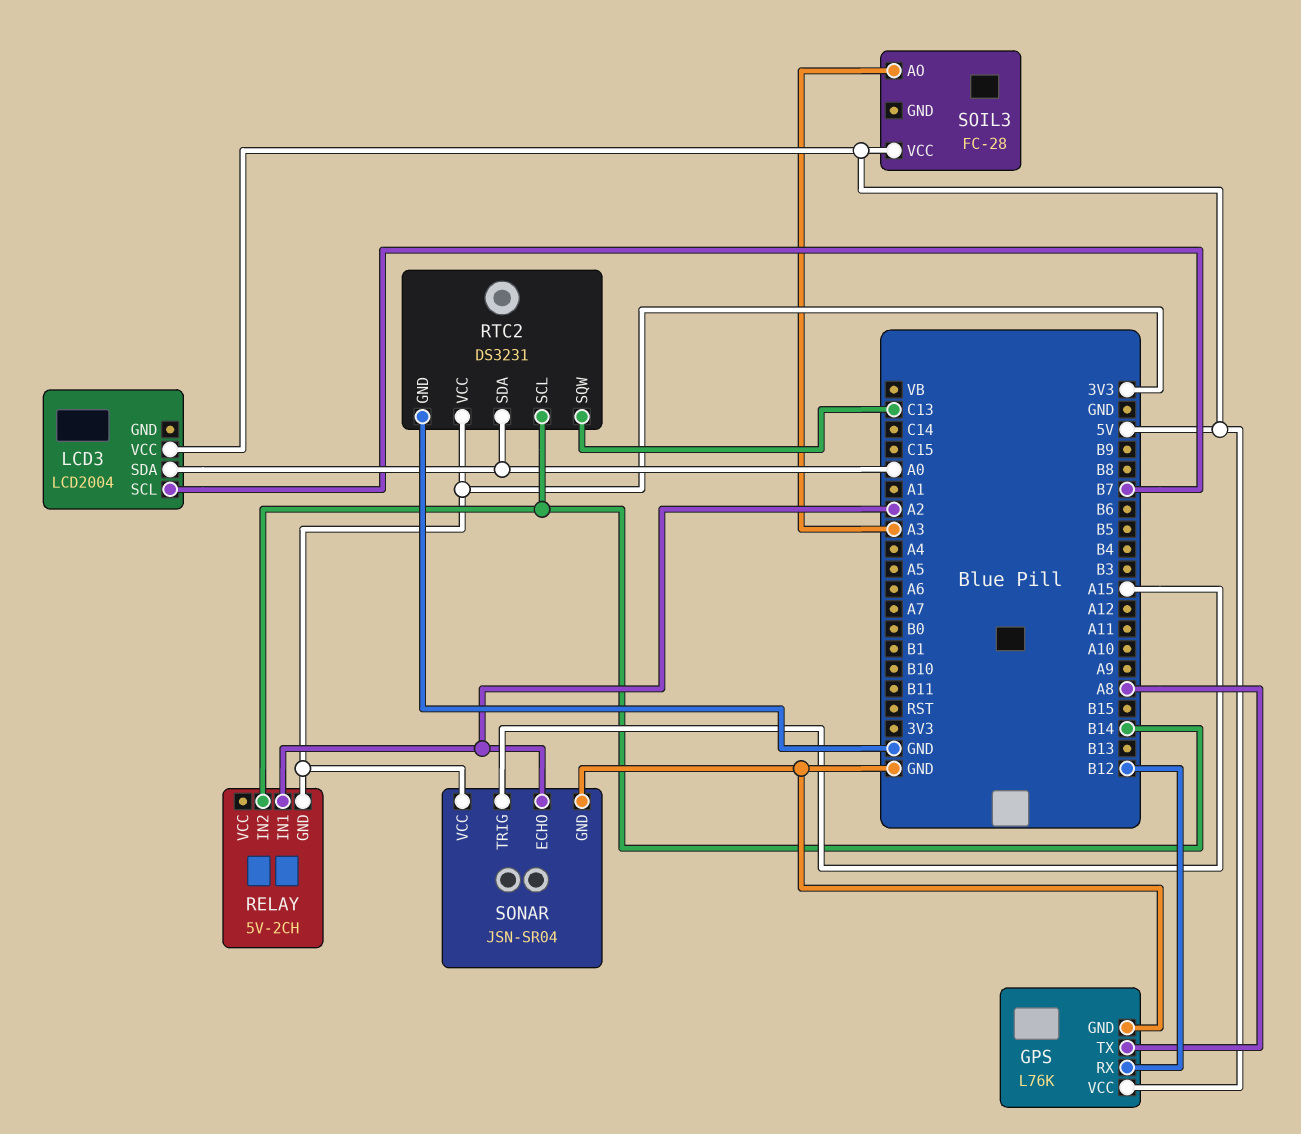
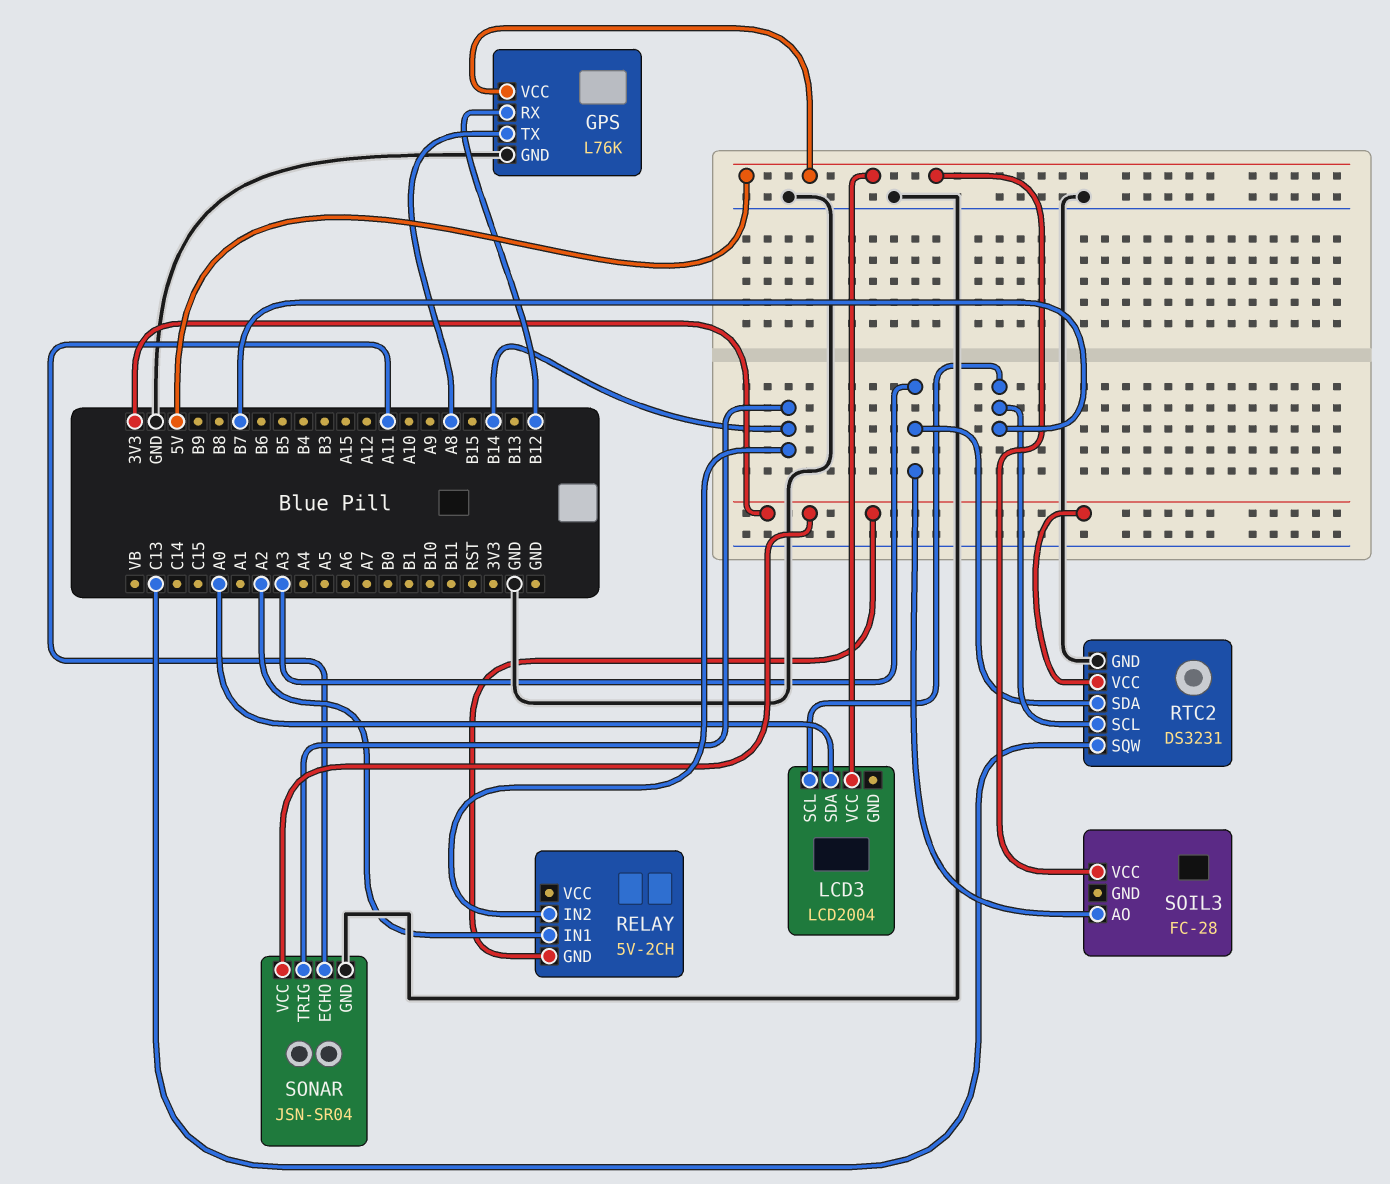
RTC2 pin SCL: B14 -> B7
RTC2 pin SDA: A0 -> A3
SONAR pin ECHO: A2 -> A11
SONAR pin TRIG: A15 -> B14

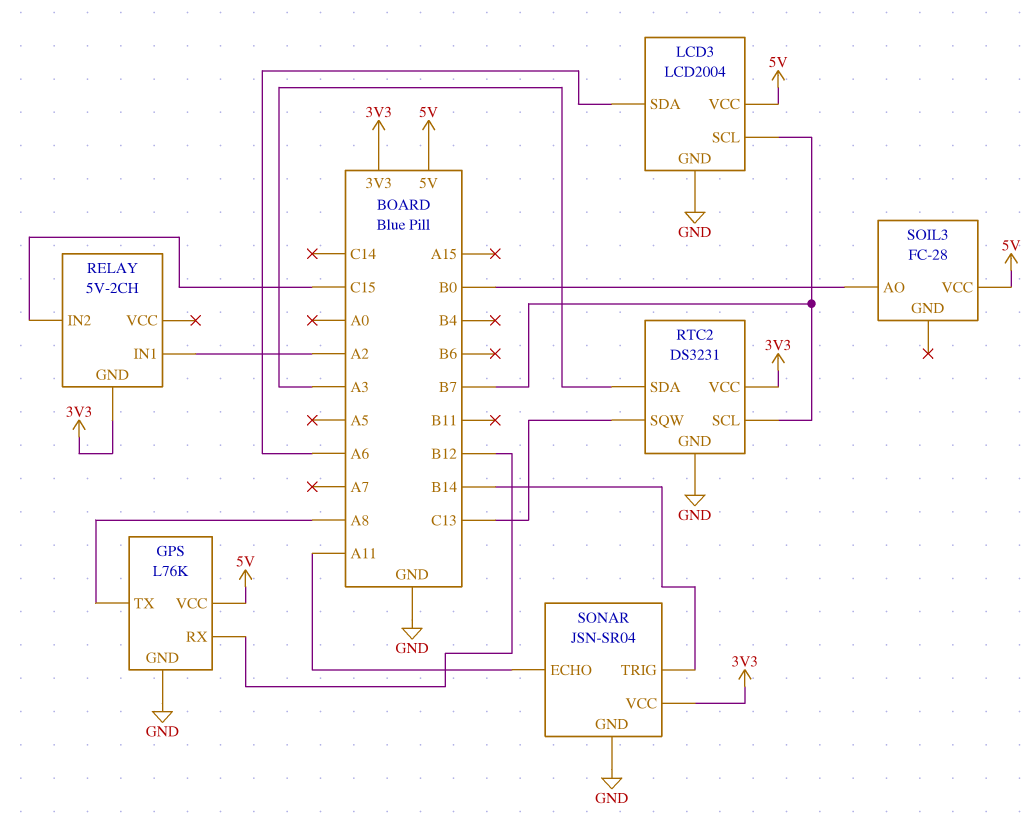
LCD3 pin GND: none -> GND
LCD3 pin SDA: A0 -> A6
RELAY pin IN2: B14 -> C15
SOIL3 pin AO: A3 -> B0

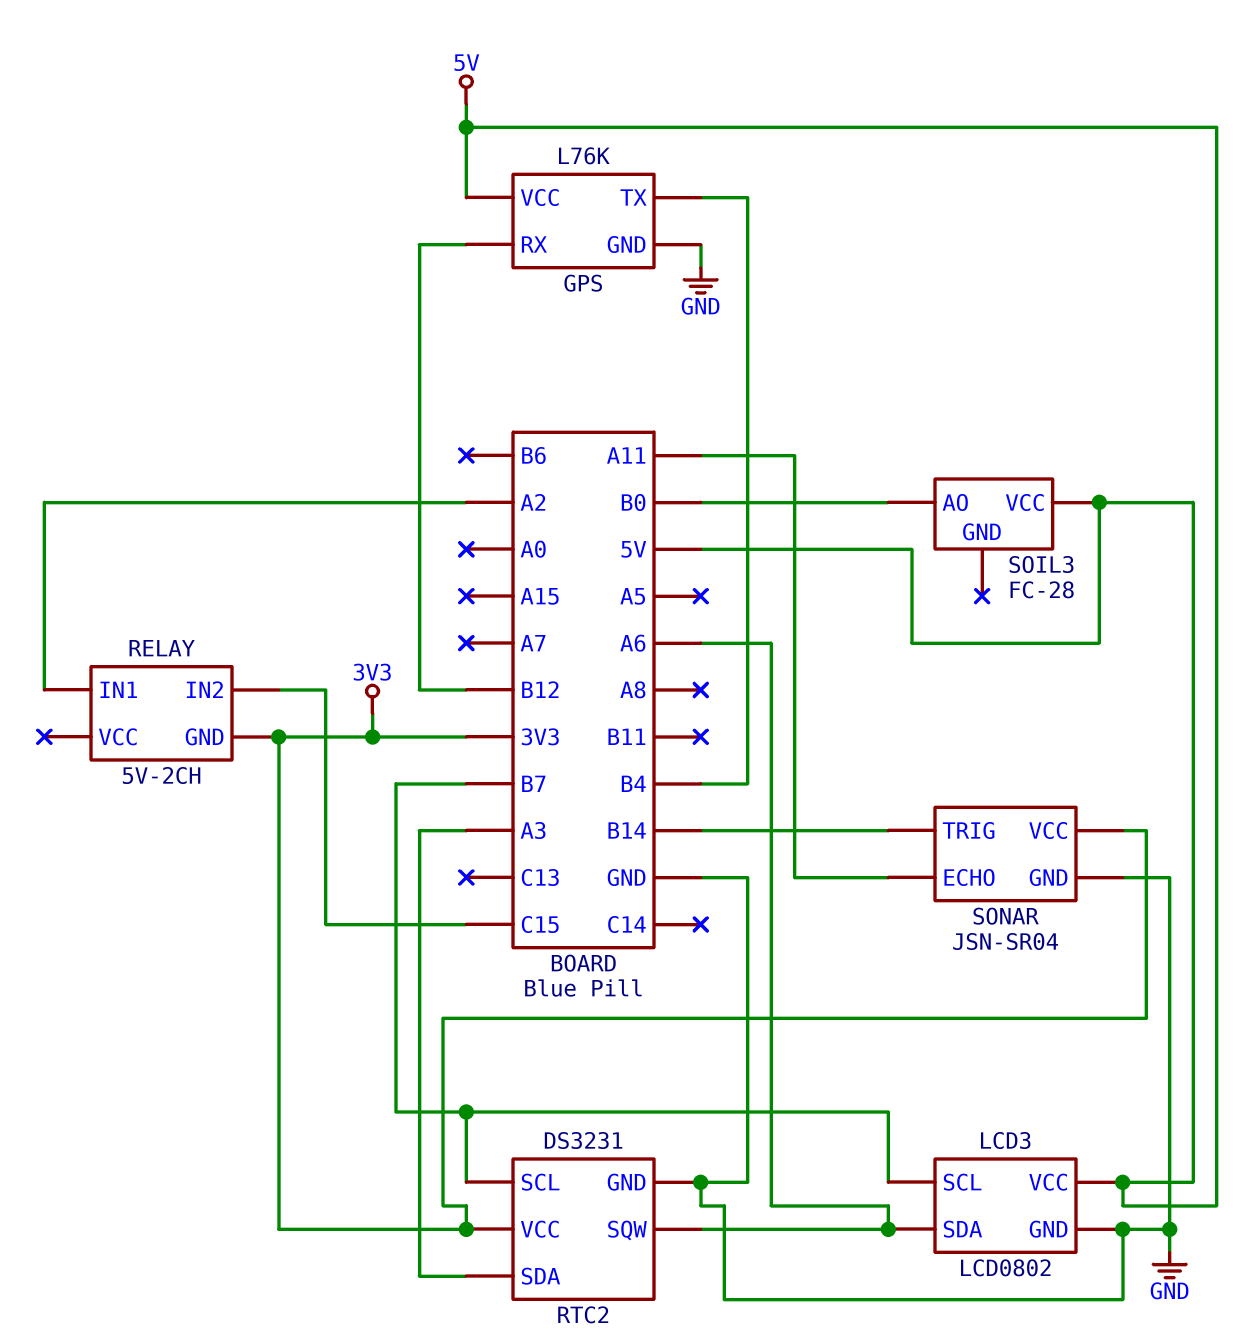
GPS pin TX: A8 -> B4
LCD3: LCD2004 -> LCD0802
RTC2 pin SQW: C13 -> A6

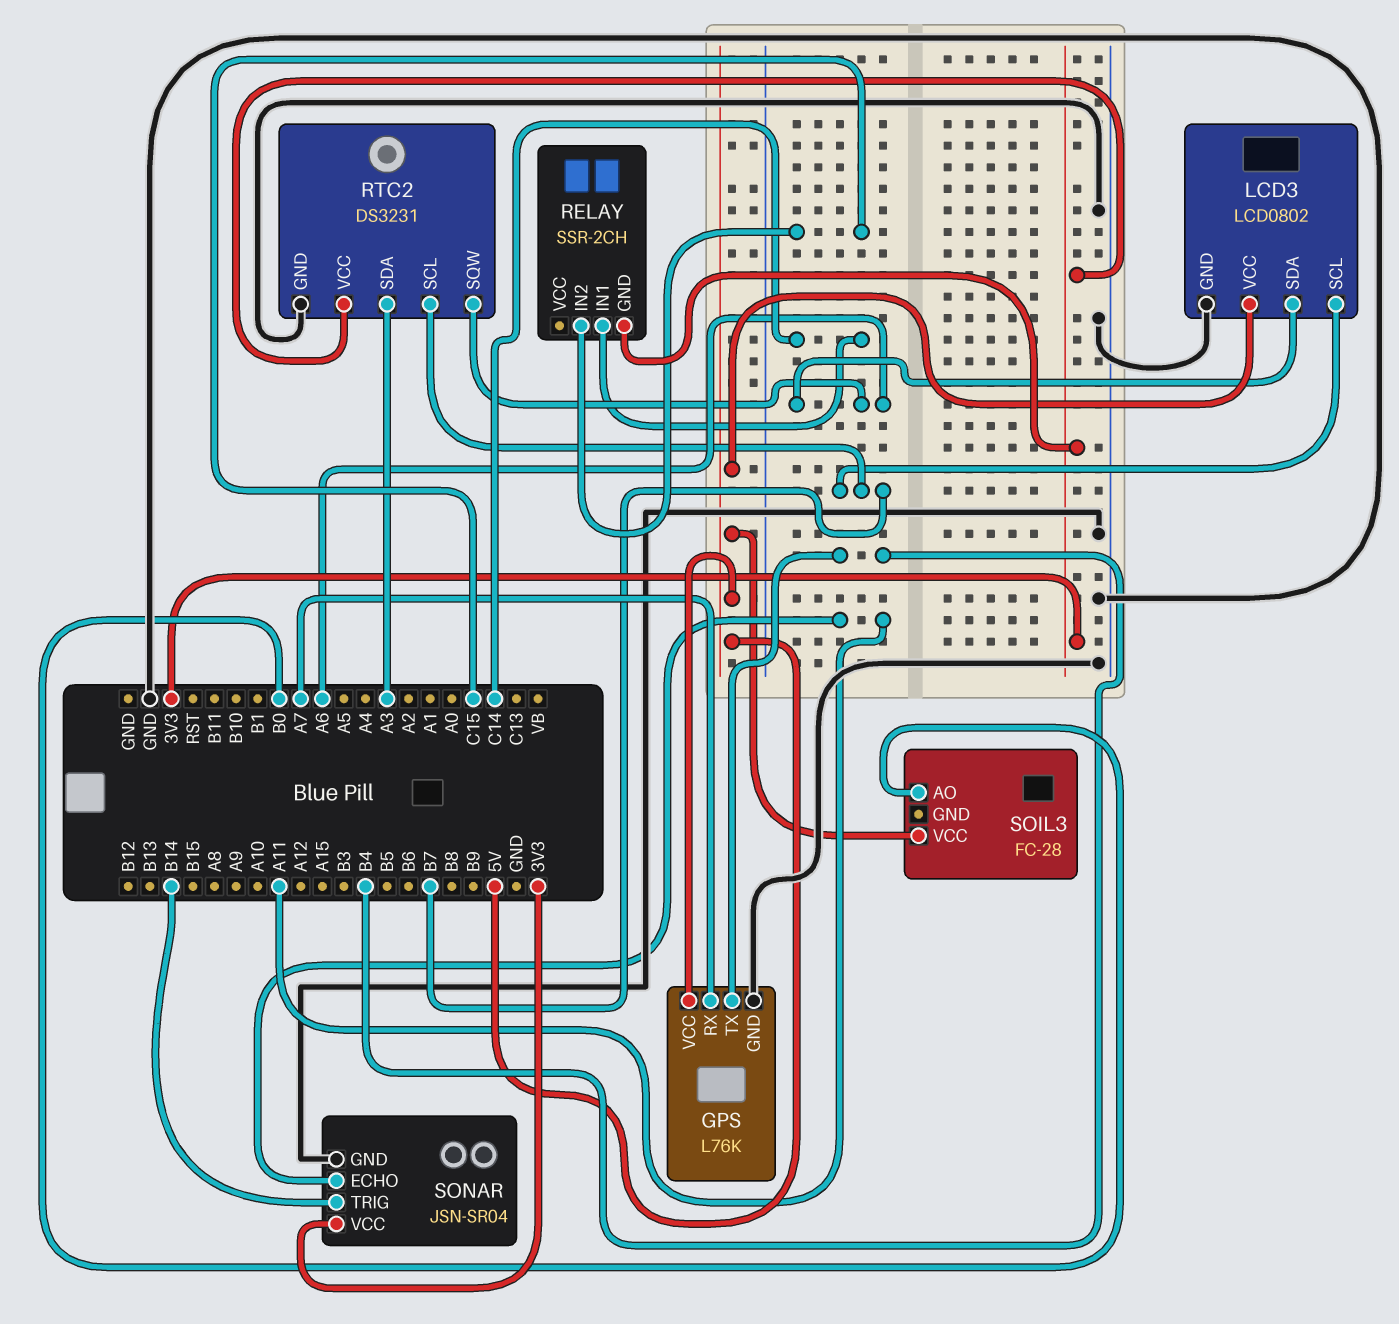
GPS pin RX: B12 -> A7
RELAY: 5V-2CH -> SSR-2CH
RELAY pin IN1: A2 -> C14

